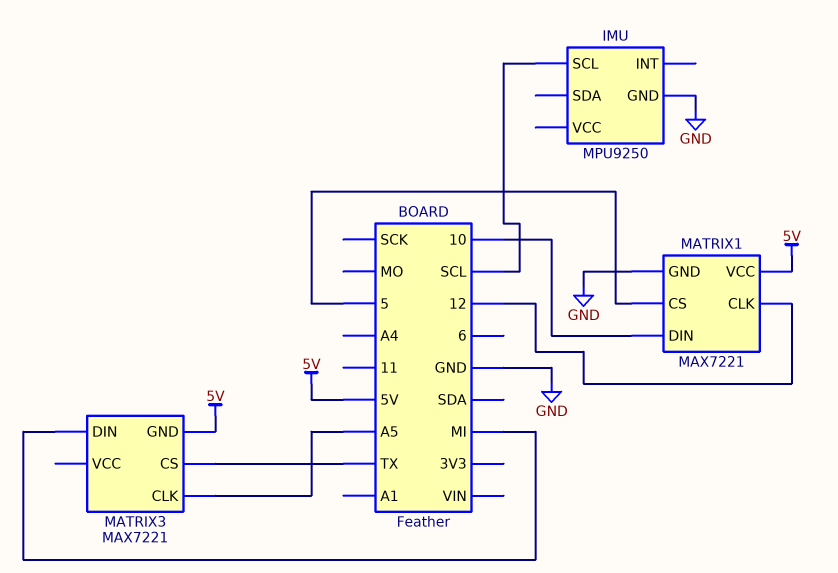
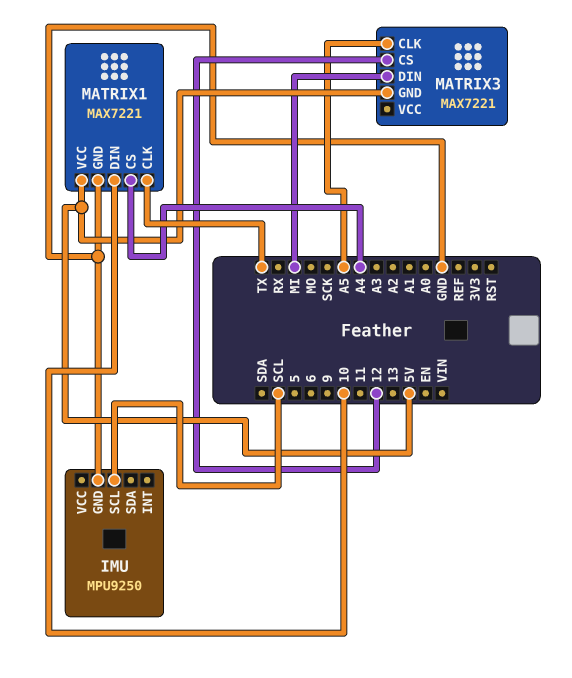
MATRIX1 pin CLK: 12 -> TX
MATRIX1 pin CS: 5 -> A4
MATRIX3 pin CS: TX -> 12

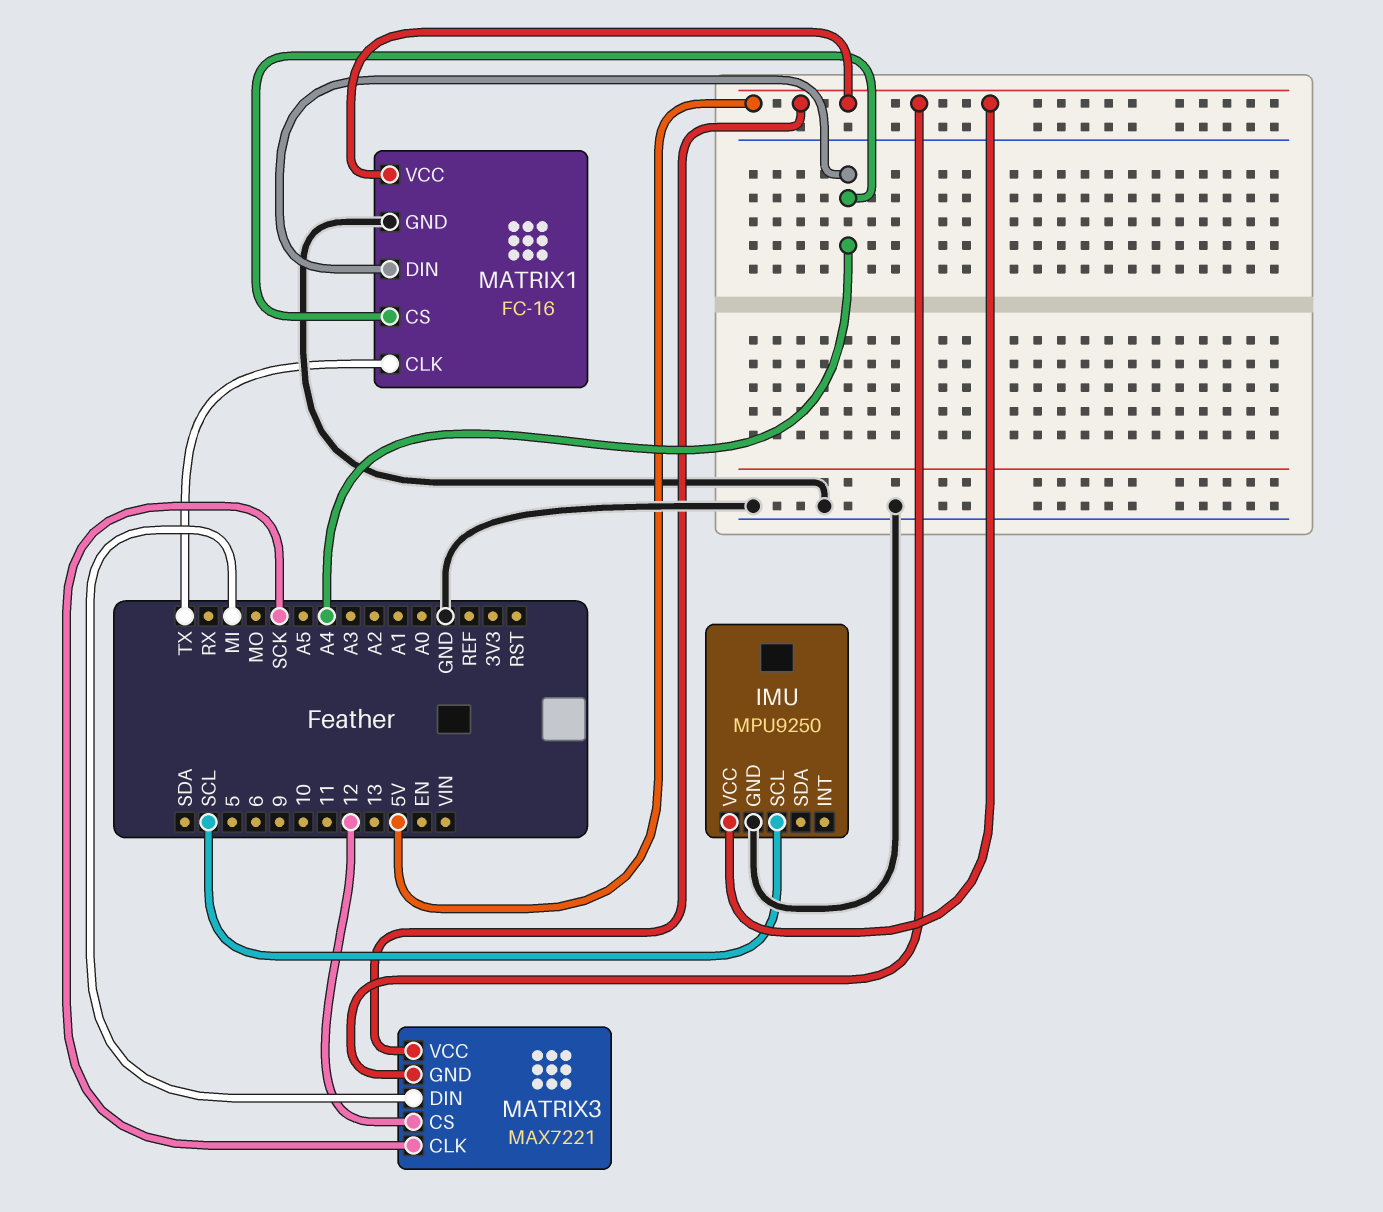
IMU pin VCC: none -> 5V
MATRIX1: MAX7221 -> FC-16
MATRIX1 pin DIN: 10 -> A4
MATRIX3 pin CLK: A5 -> SCK
MATRIX3 pin VCC: none -> 5V

